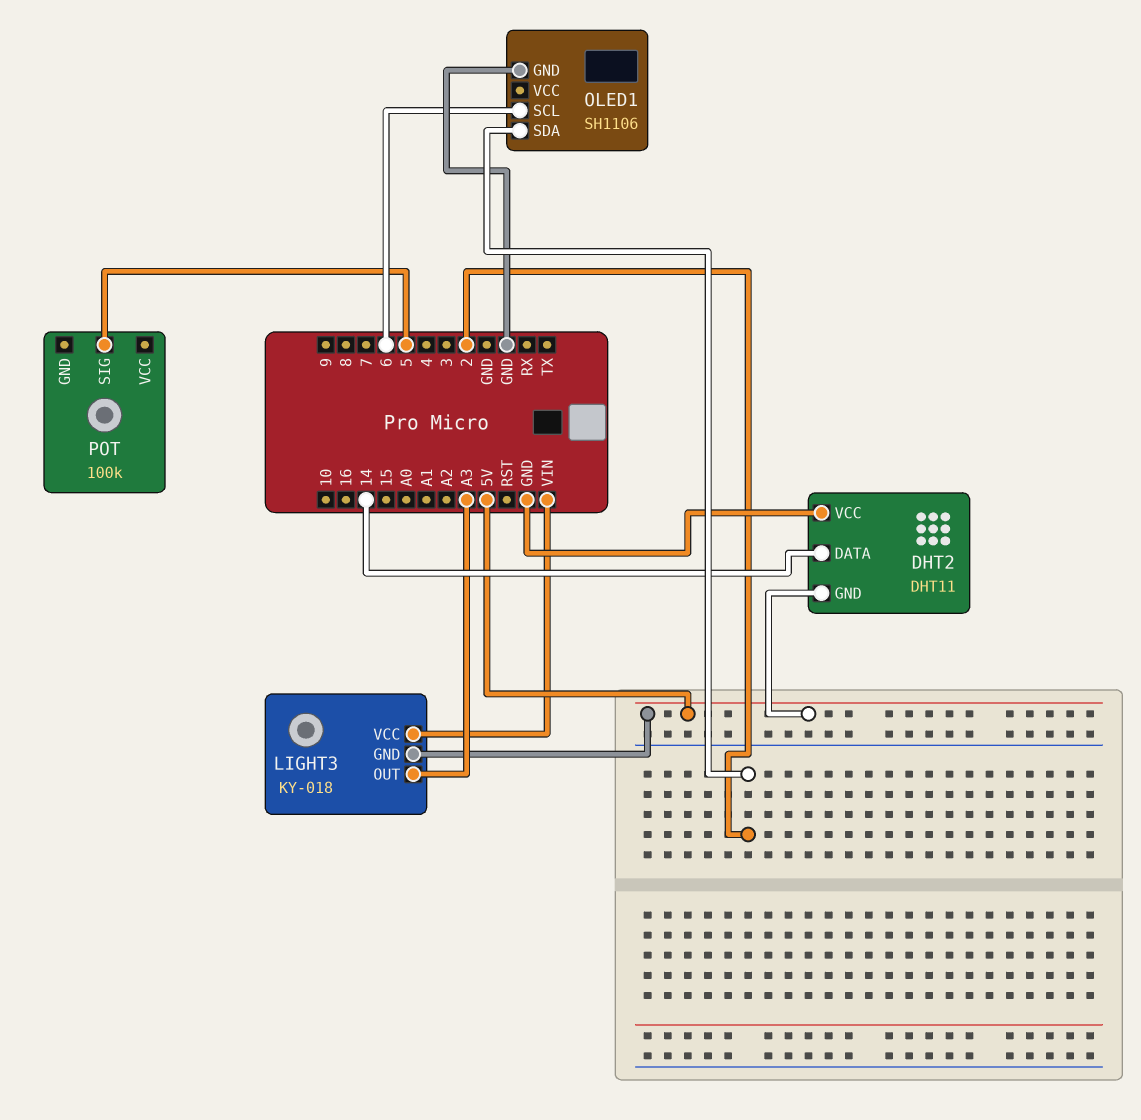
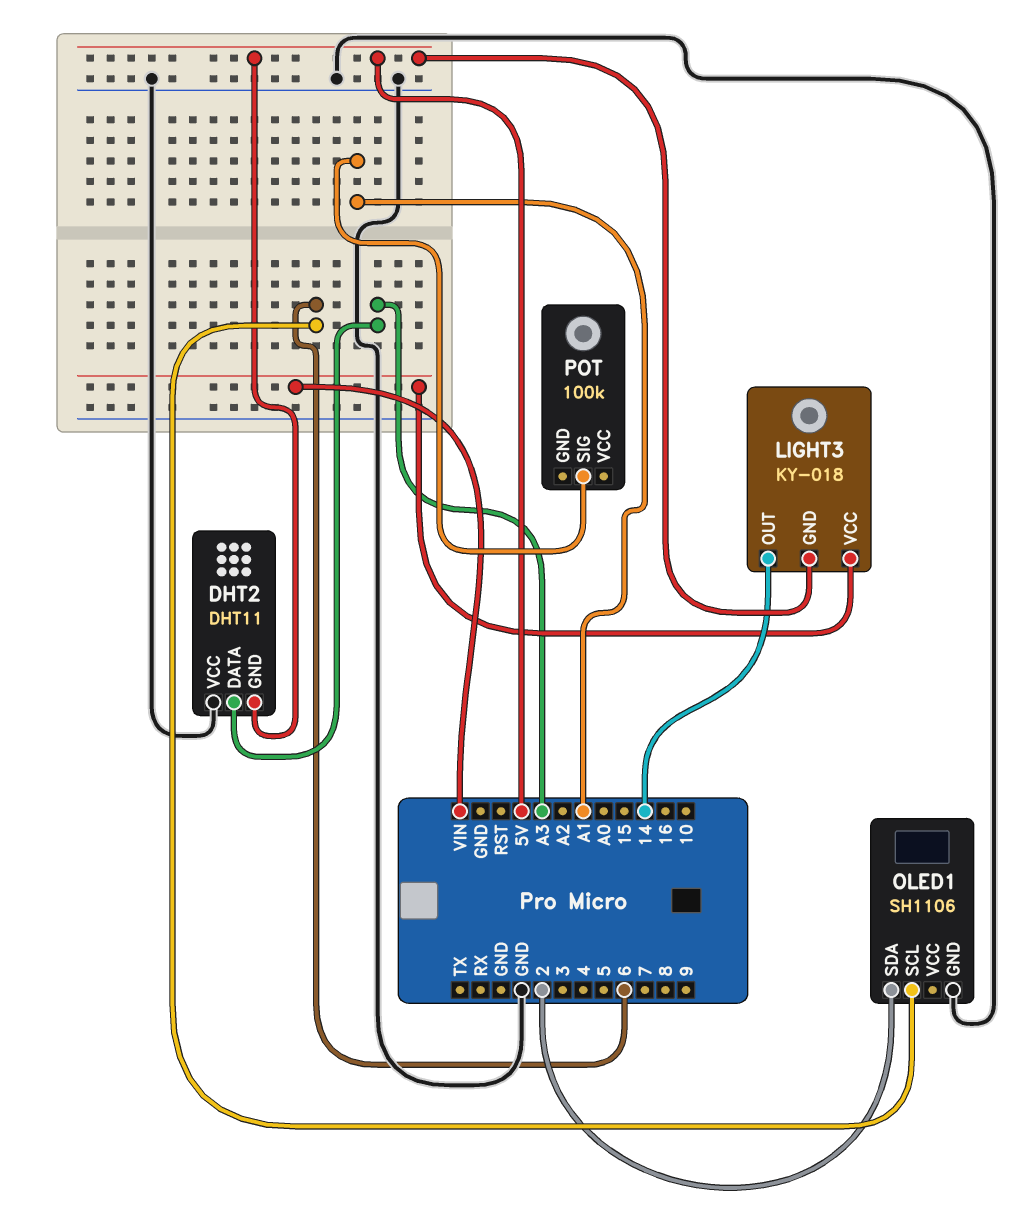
DHT2 pin DATA: 14 -> A3
LIGHT3 pin OUT: A3 -> 14
POT pin SIG: 5 -> A1

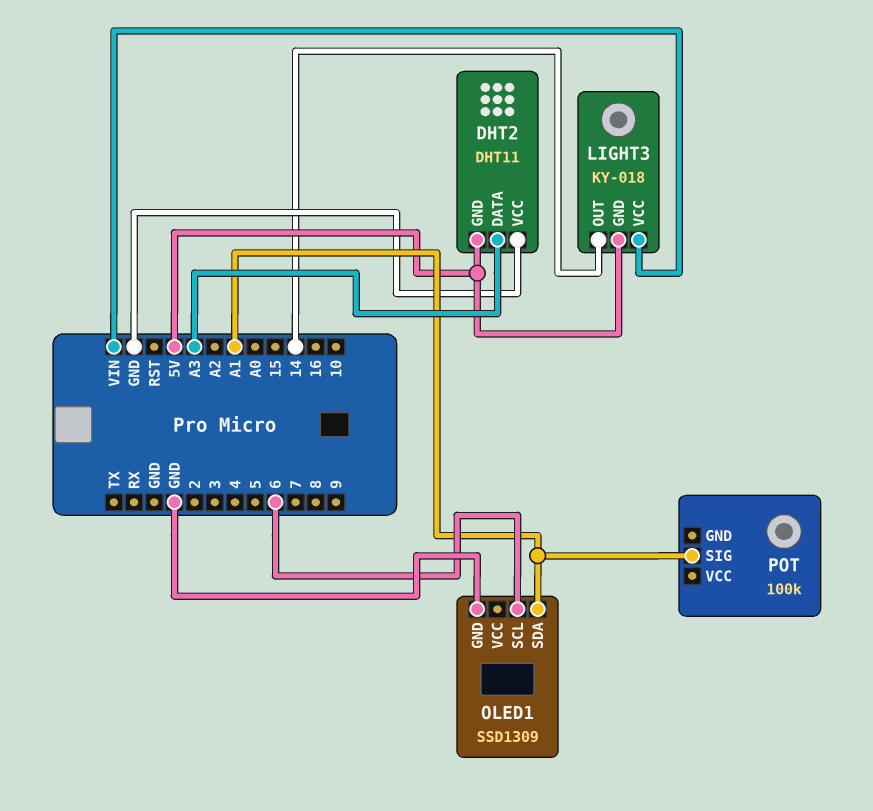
OLED1: SH1106 -> SSD1309
OLED1 pin SDA: 2 -> A1

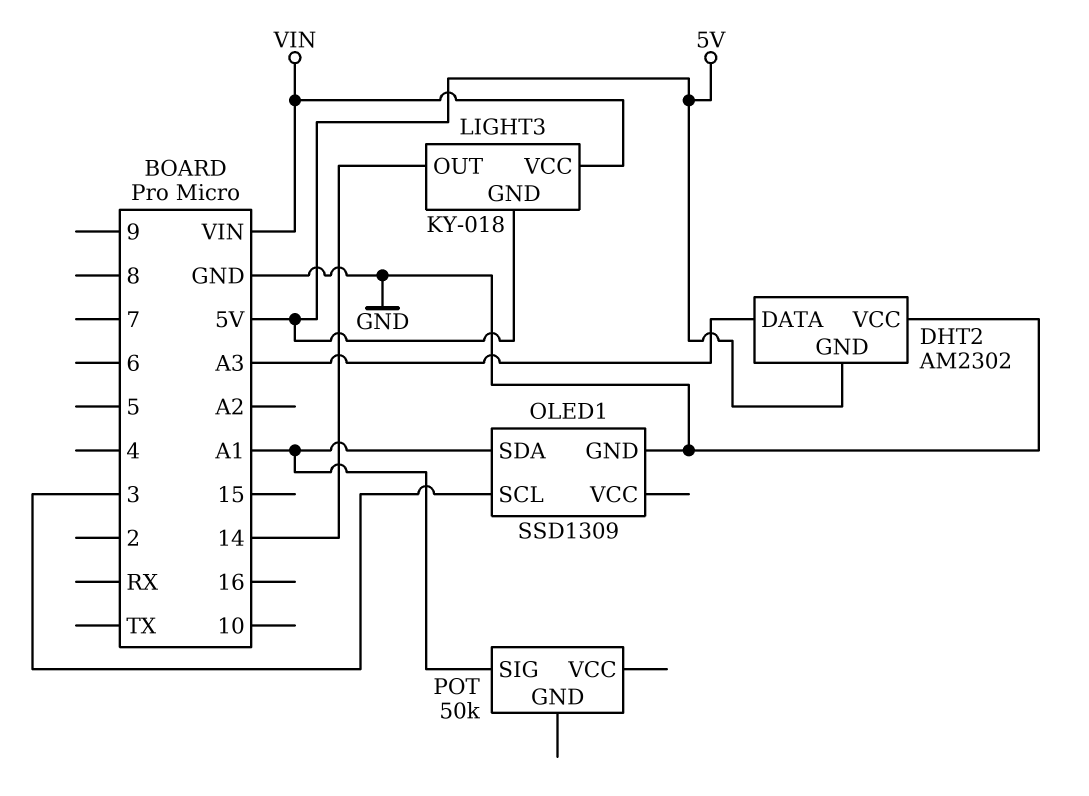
DHT2: DHT11 -> AM2302
OLED1 pin SCL: 6 -> 3
POT: 100k -> 50k

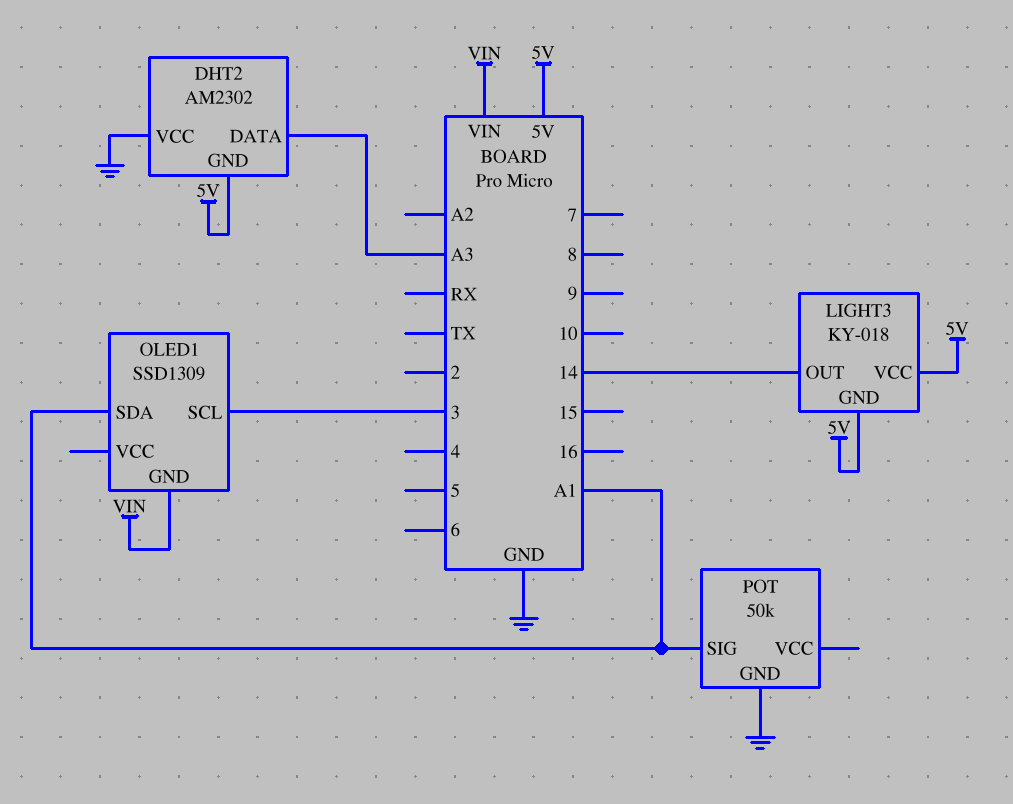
LIGHT3 pin VCC: VIN -> 5V
OLED1 pin GND: GND -> VIN
POT pin GND: none -> GND

